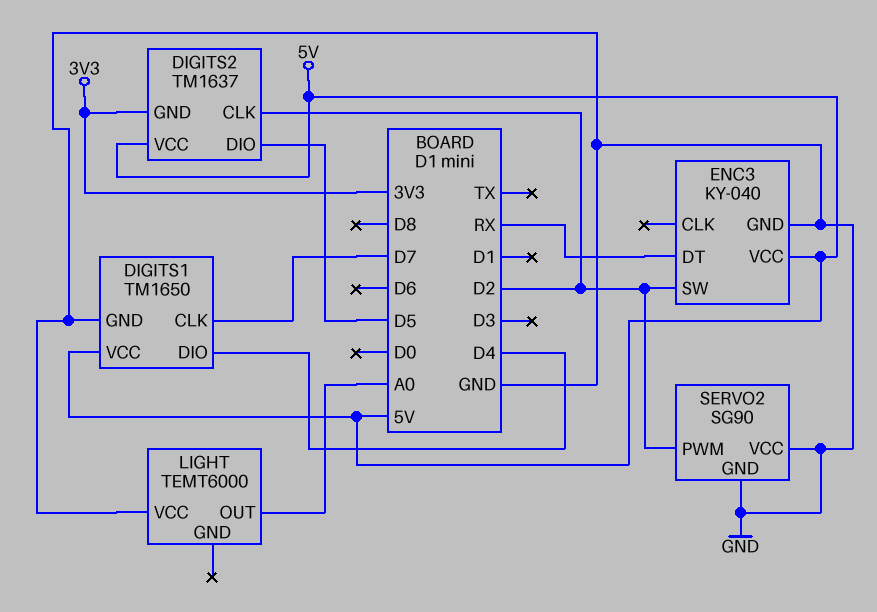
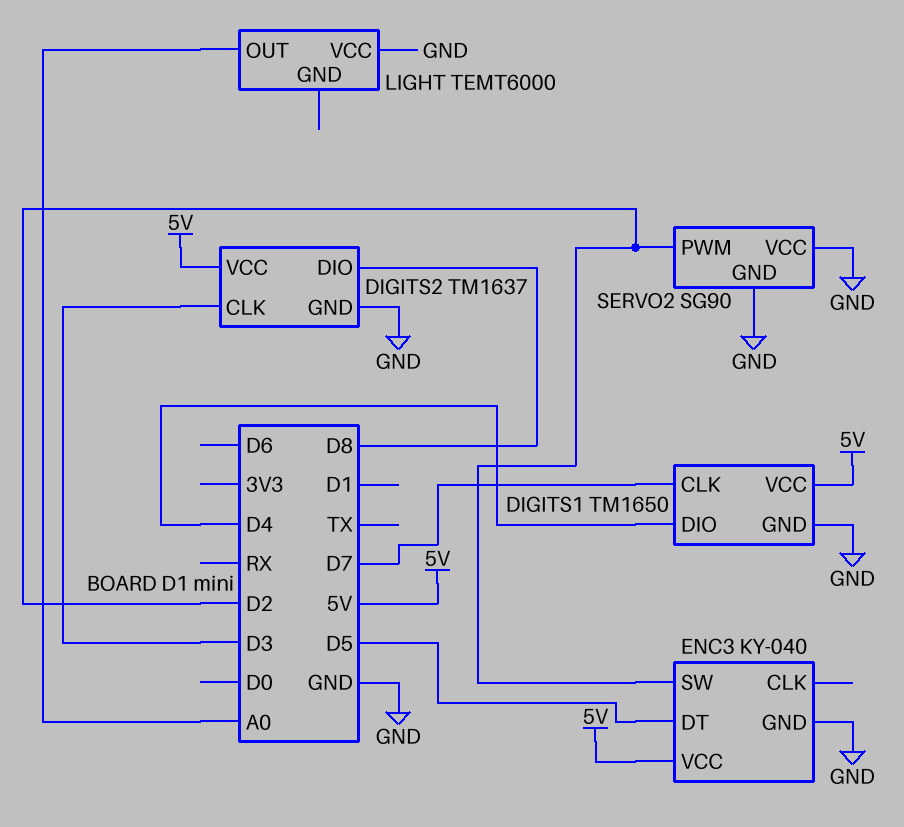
DIGITS2 pin CLK: D2 -> D3
DIGITS2 pin DIO: D5 -> D8
DIGITS2 pin GND: 3V3 -> GND
ENC3 pin DT: RX -> D5

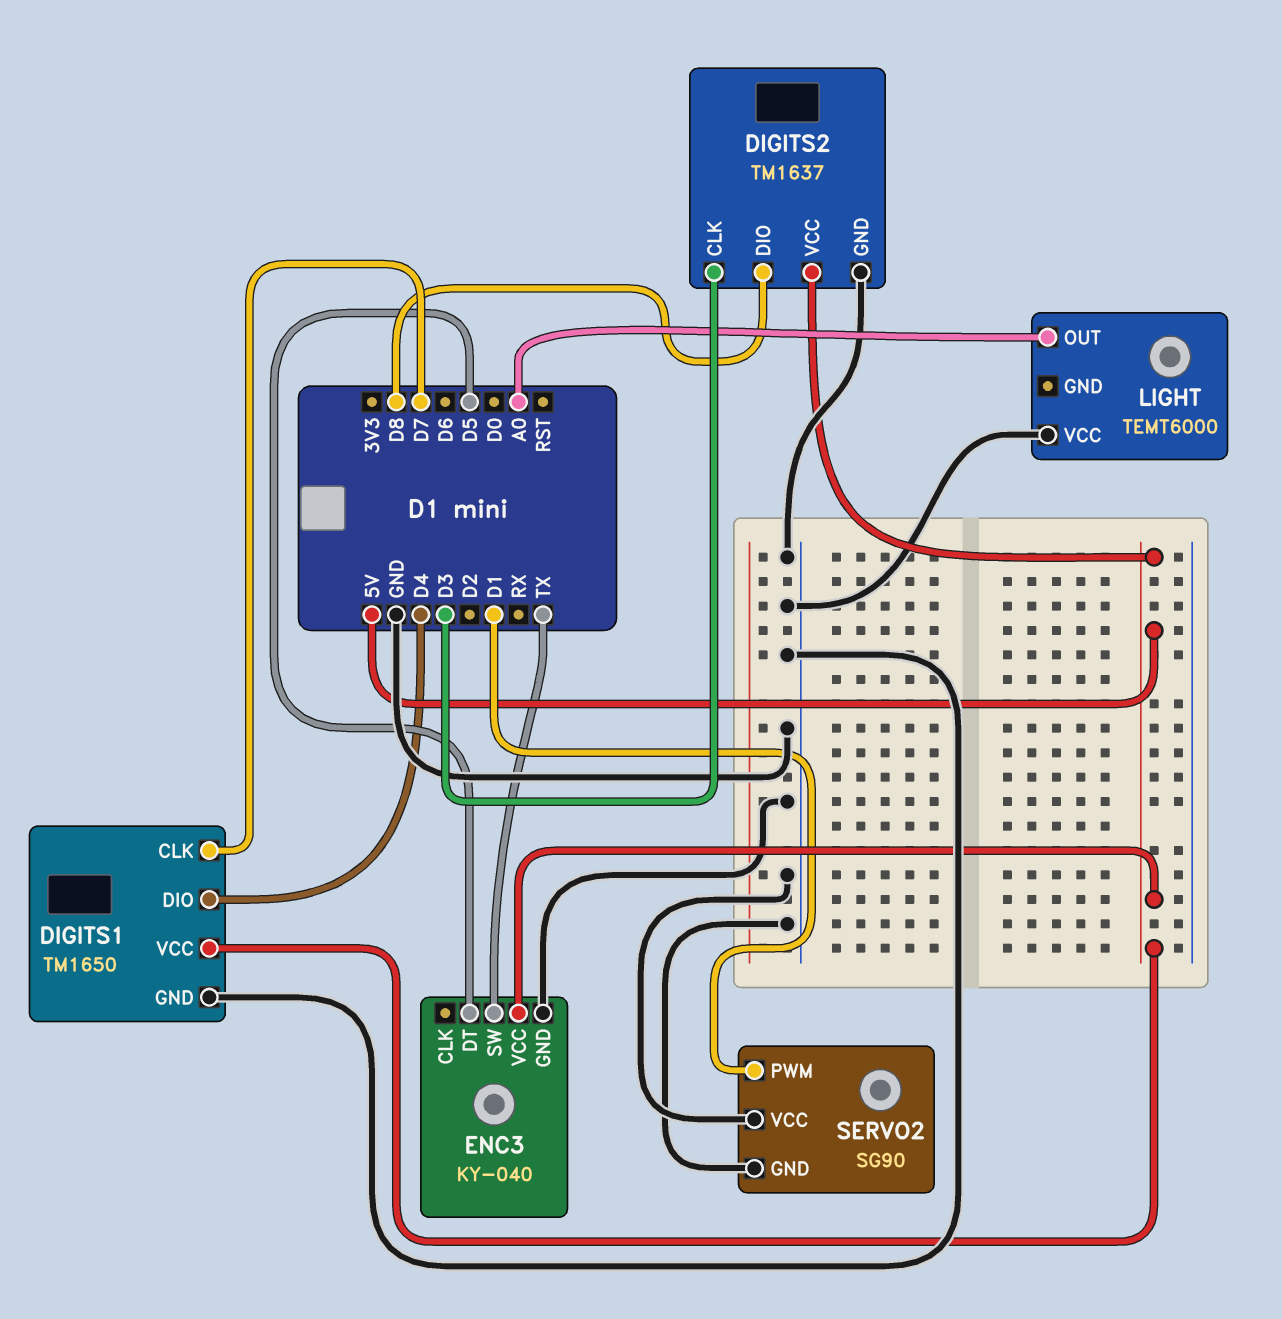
ENC3 pin SW: D2 -> TX
SERVO2 pin PWM: D2 -> D1

